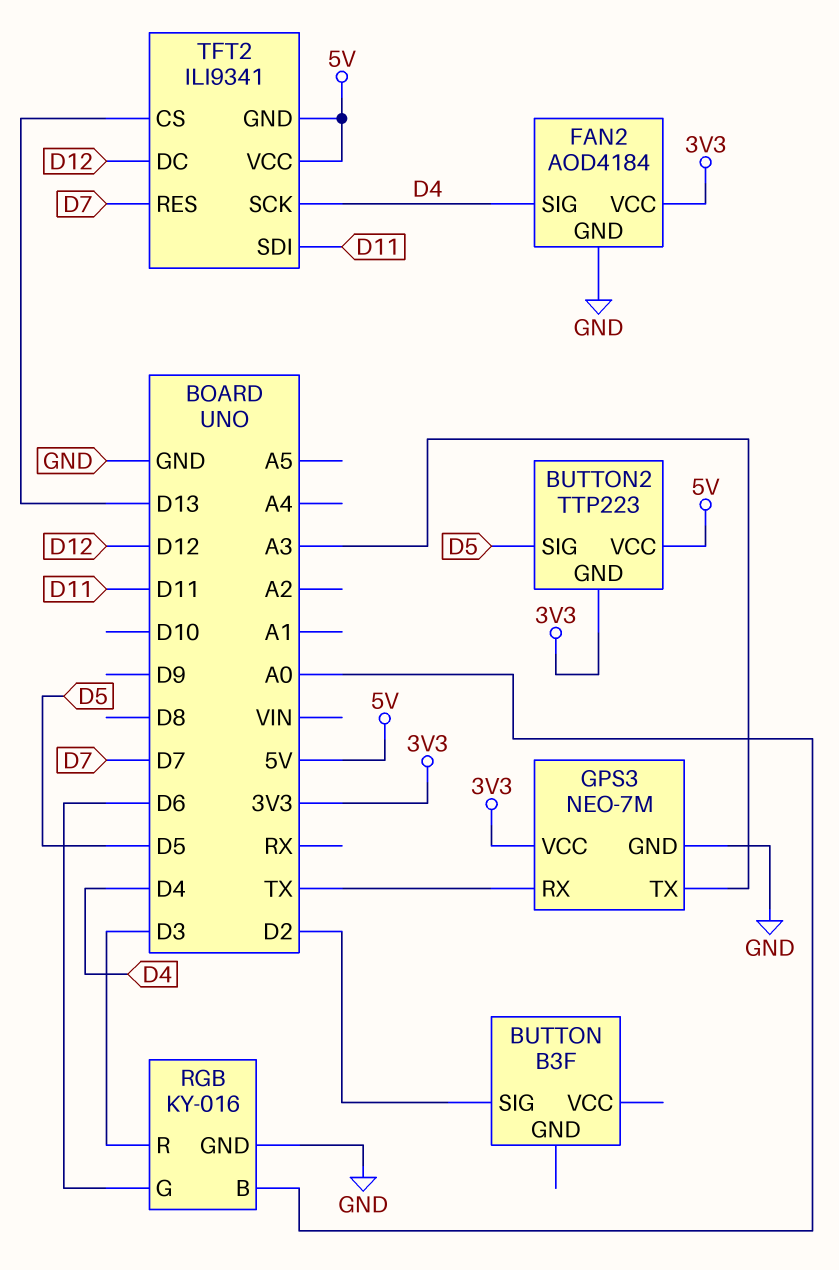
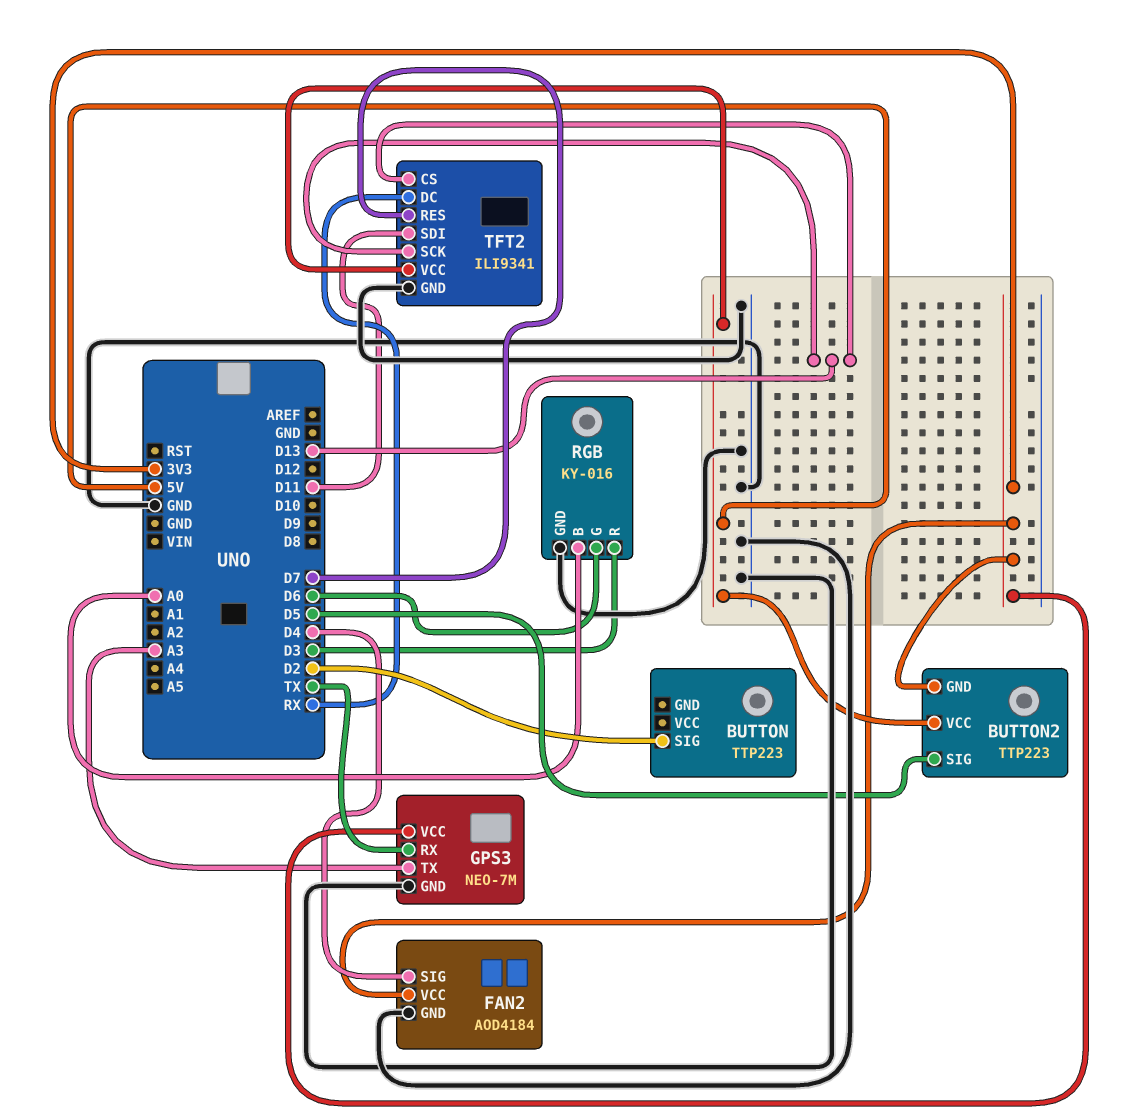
BUTTON: B3F -> TTP223
TFT2 pin DC: D12 -> RX
TFT2 pin GND: 5V -> GND
TFT2 pin SCK: D4 -> D13

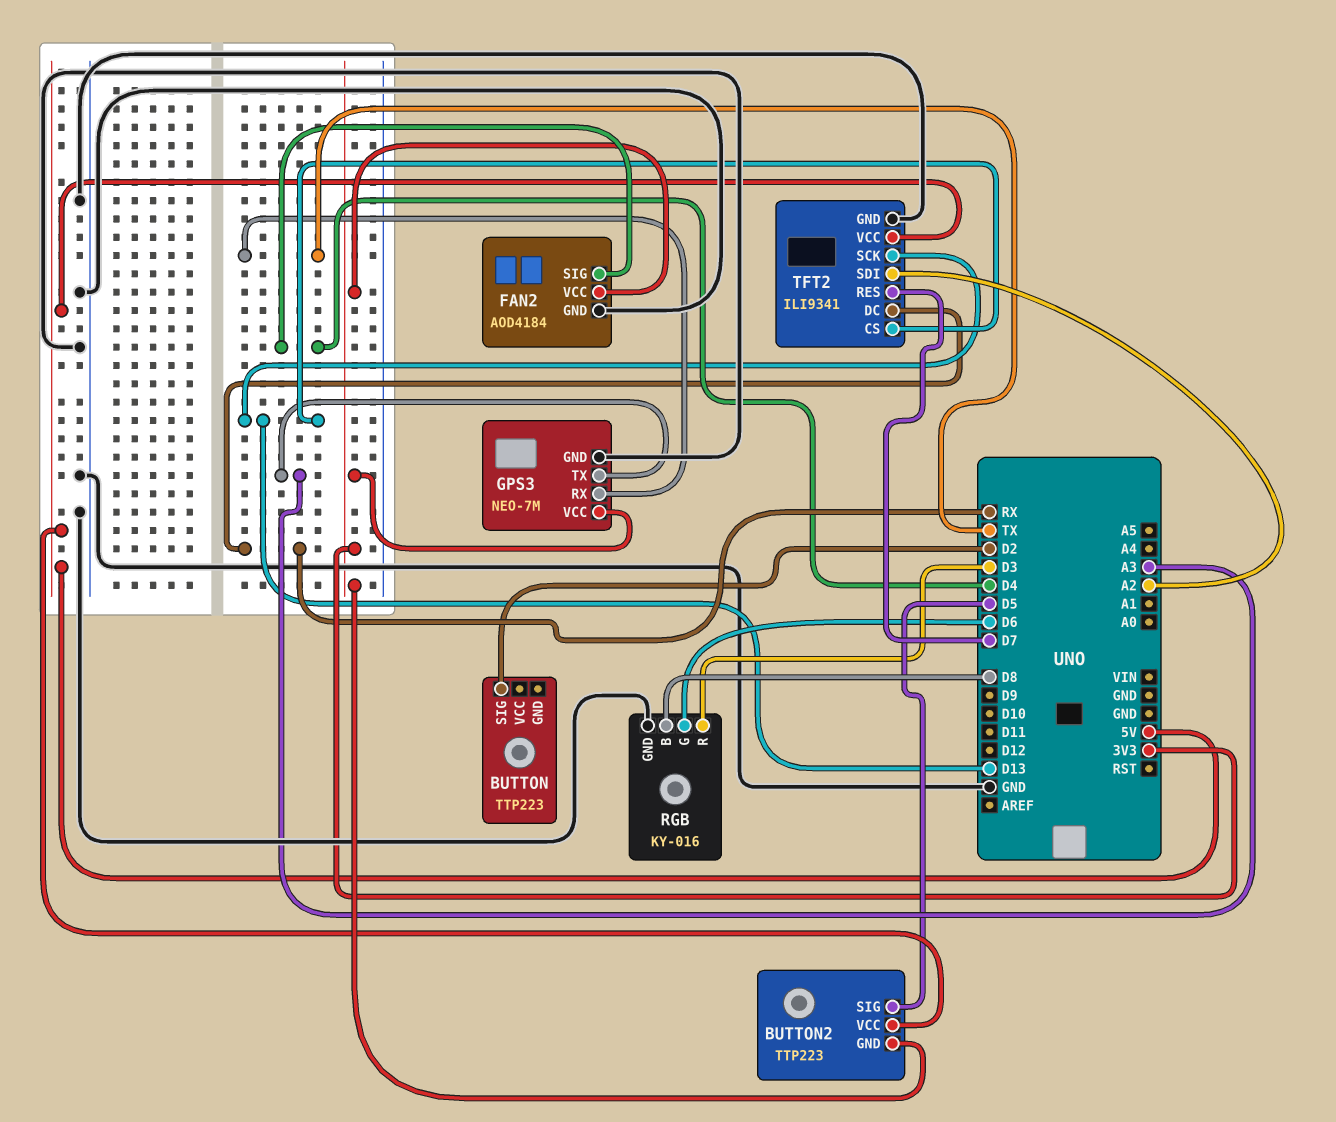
RGB pin B: A0 -> D8
TFT2 pin SDI: D11 -> A2

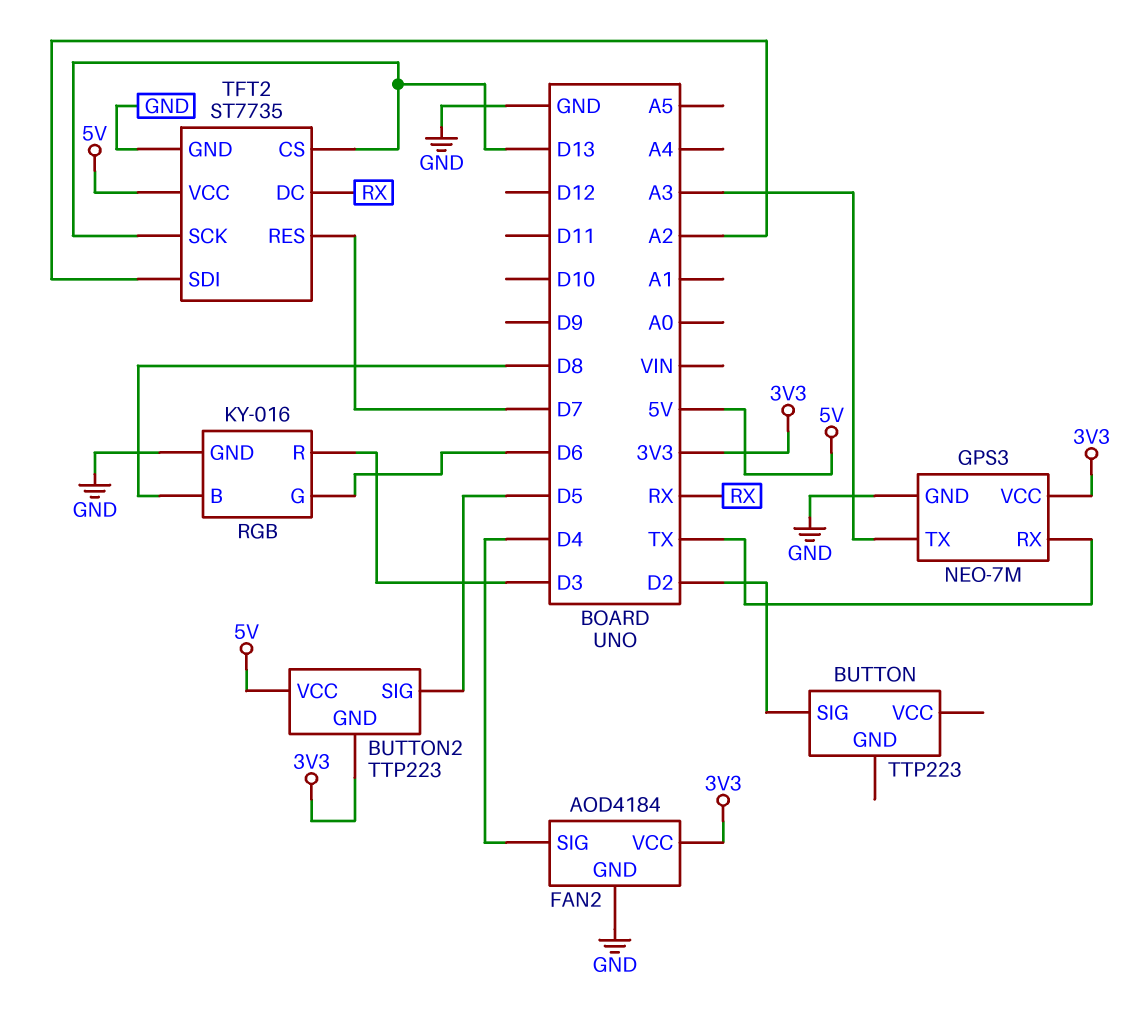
TFT2: ILI9341 -> ST7735

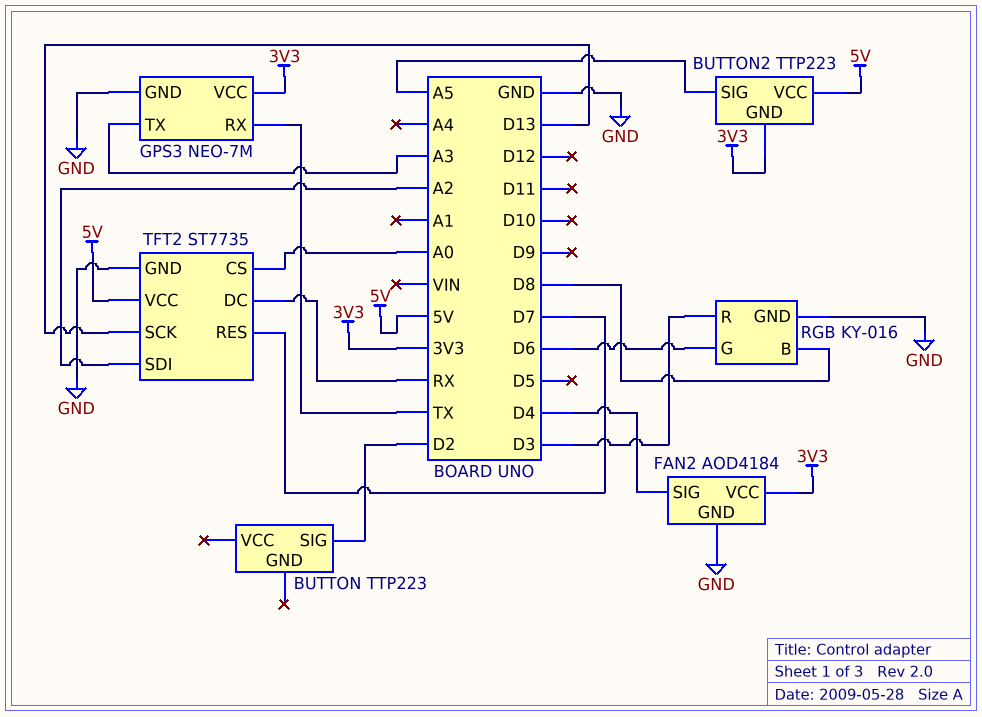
BUTTON2 pin SIG: D5 -> A5
TFT2 pin CS: D13 -> A0

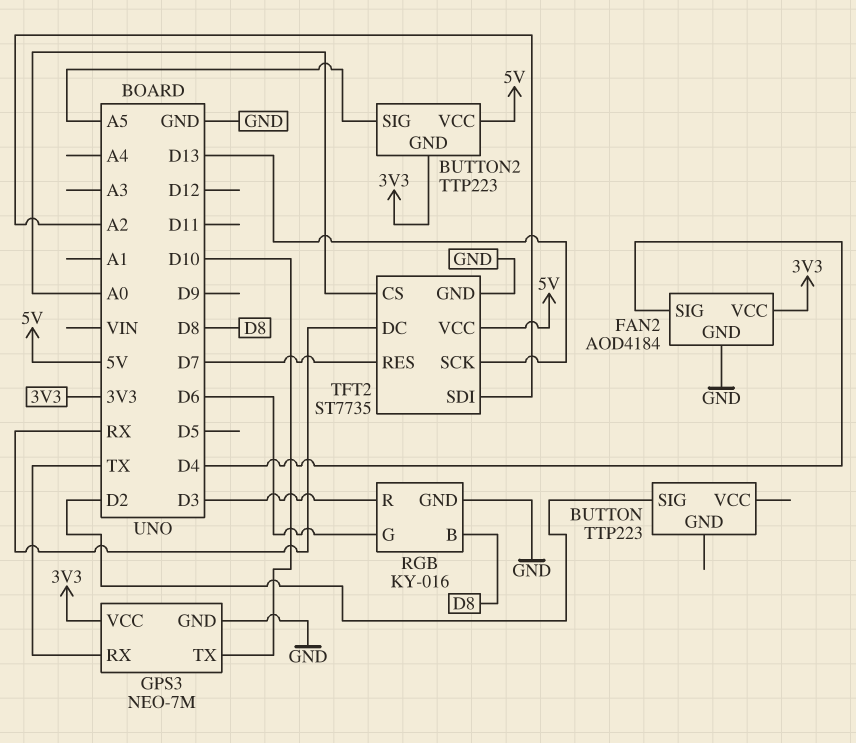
GPS3 pin TX: A3 -> D10

